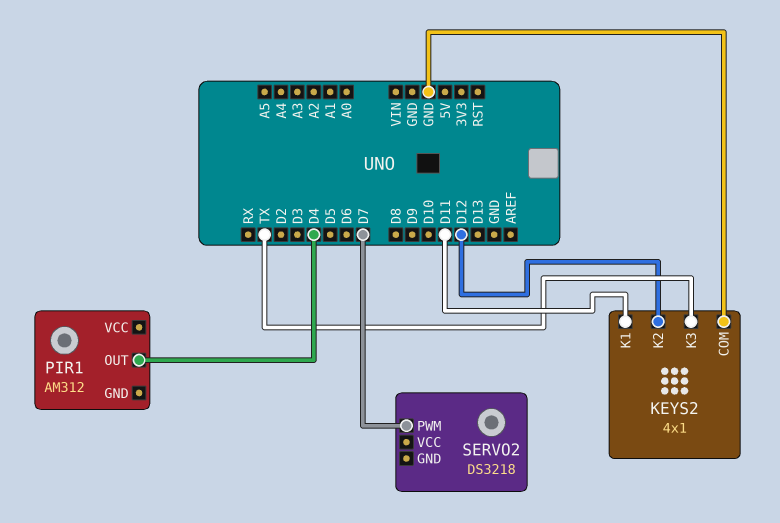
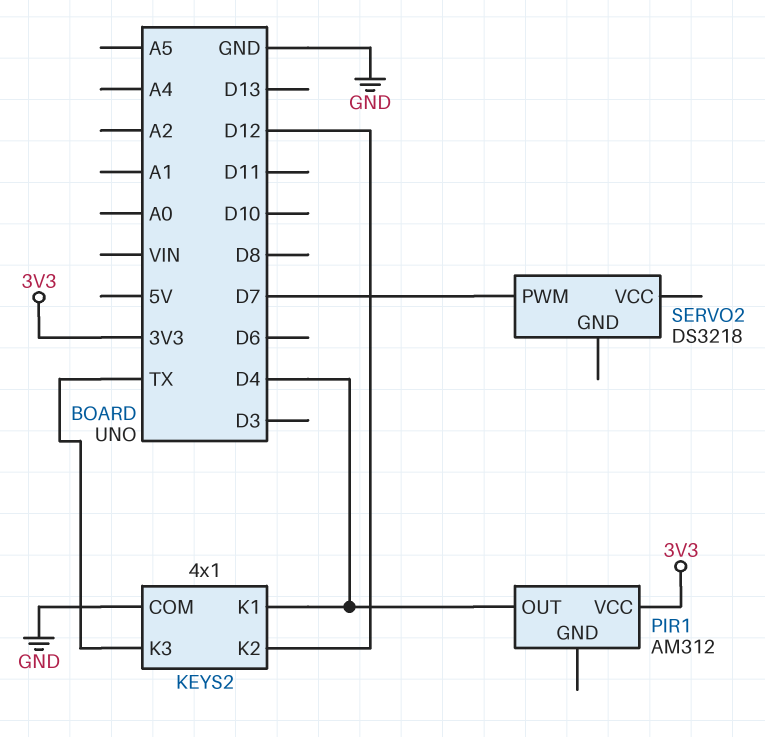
KEYS2 pin K1: D11 -> D4
PIR1 pin VCC: none -> 3V3

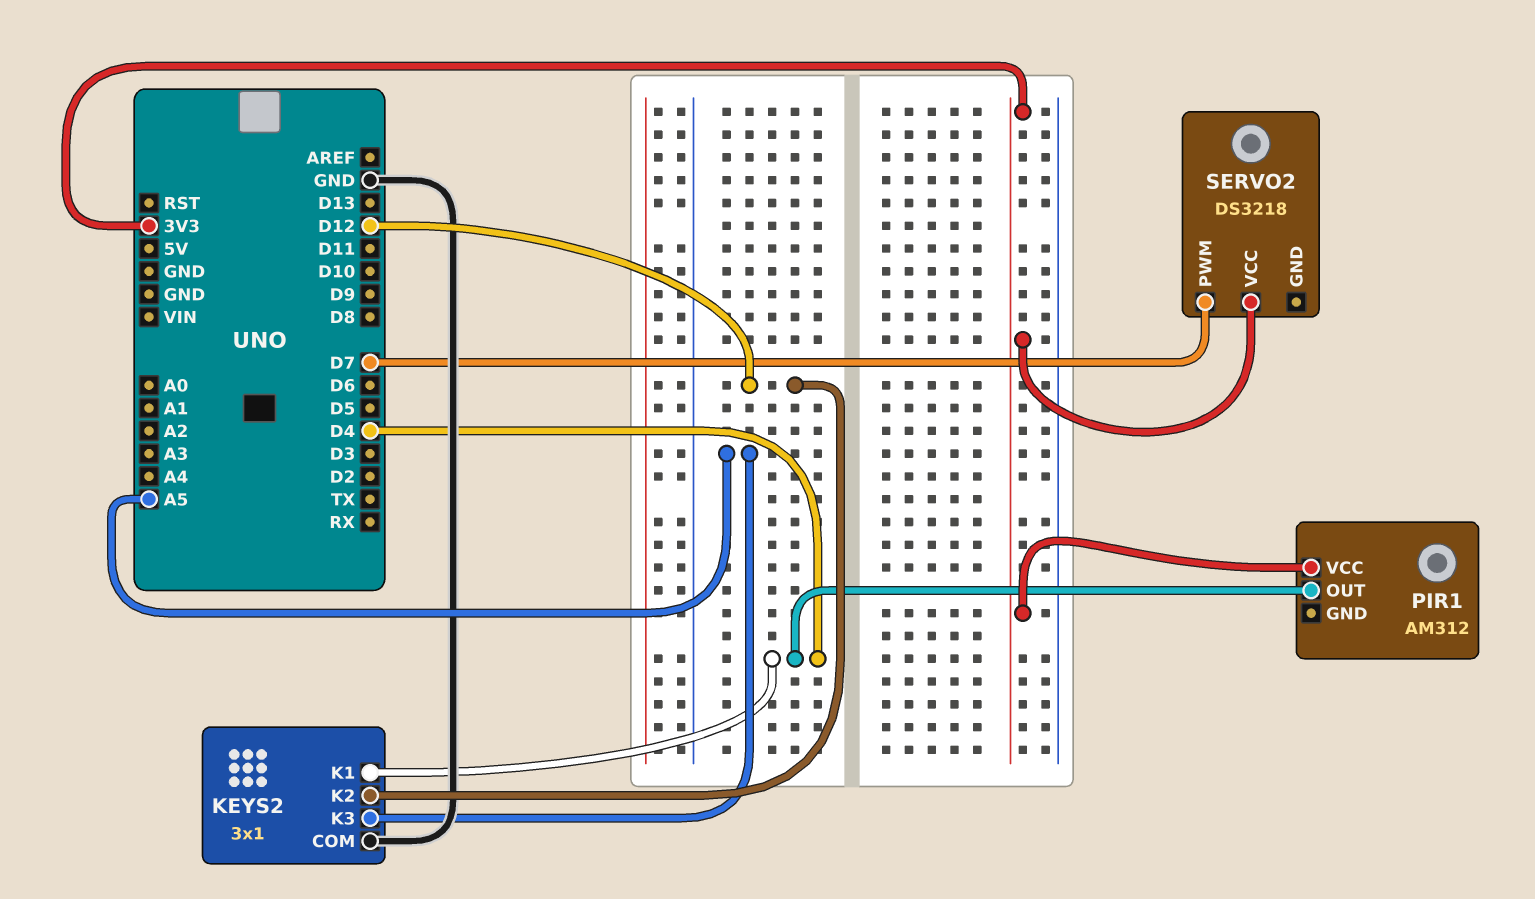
KEYS2: 4x1 -> 3x1
KEYS2 pin K3: TX -> A5
SERVO2 pin VCC: none -> 3V3

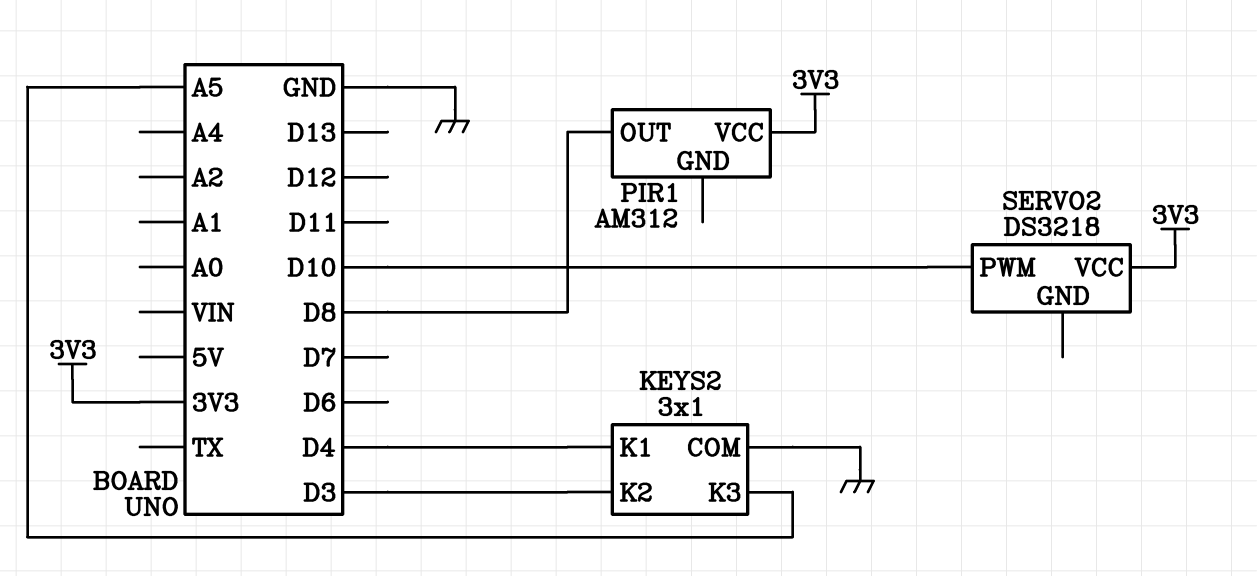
KEYS2 pin K2: D12 -> D3
PIR1 pin OUT: D4 -> D8
SERVO2 pin PWM: D7 -> D10

